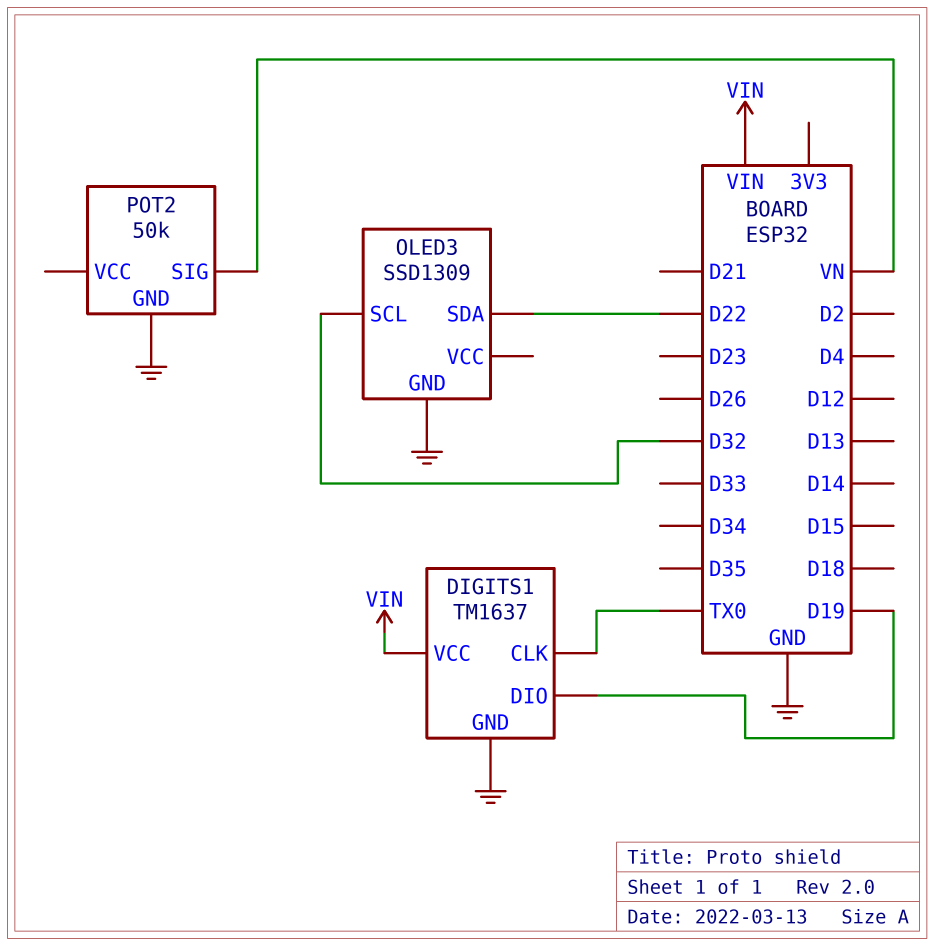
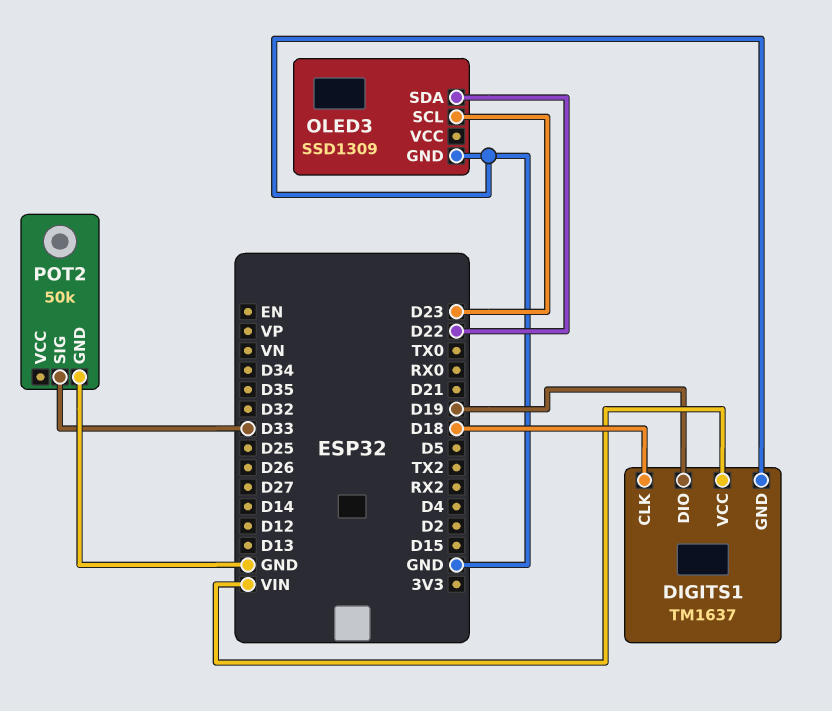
DIGITS1 pin CLK: TX0 -> D18
OLED3 pin SCL: D32 -> D23
POT2 pin SIG: VN -> D33

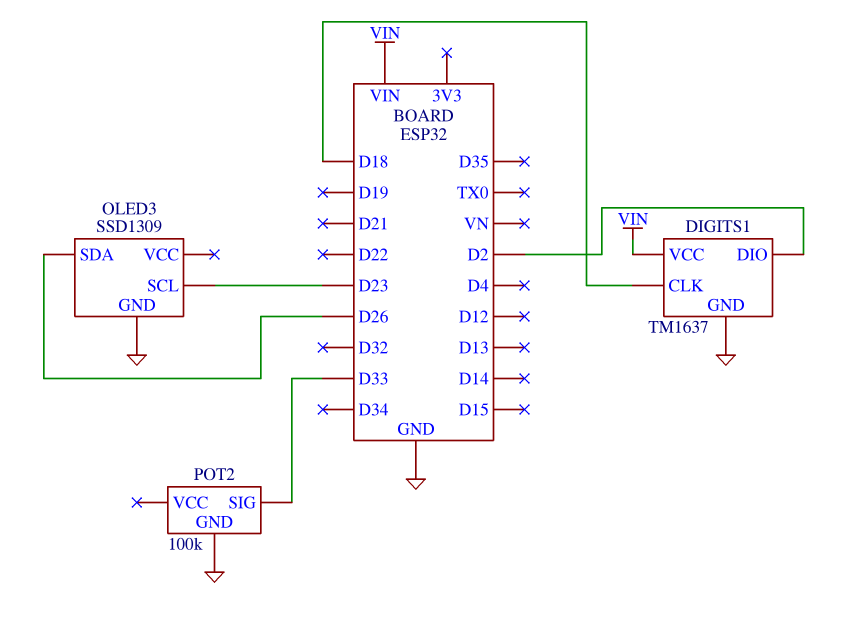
DIGITS1 pin DIO: D19 -> D2
OLED3 pin SDA: D22 -> D26
POT2: 50k -> 100k

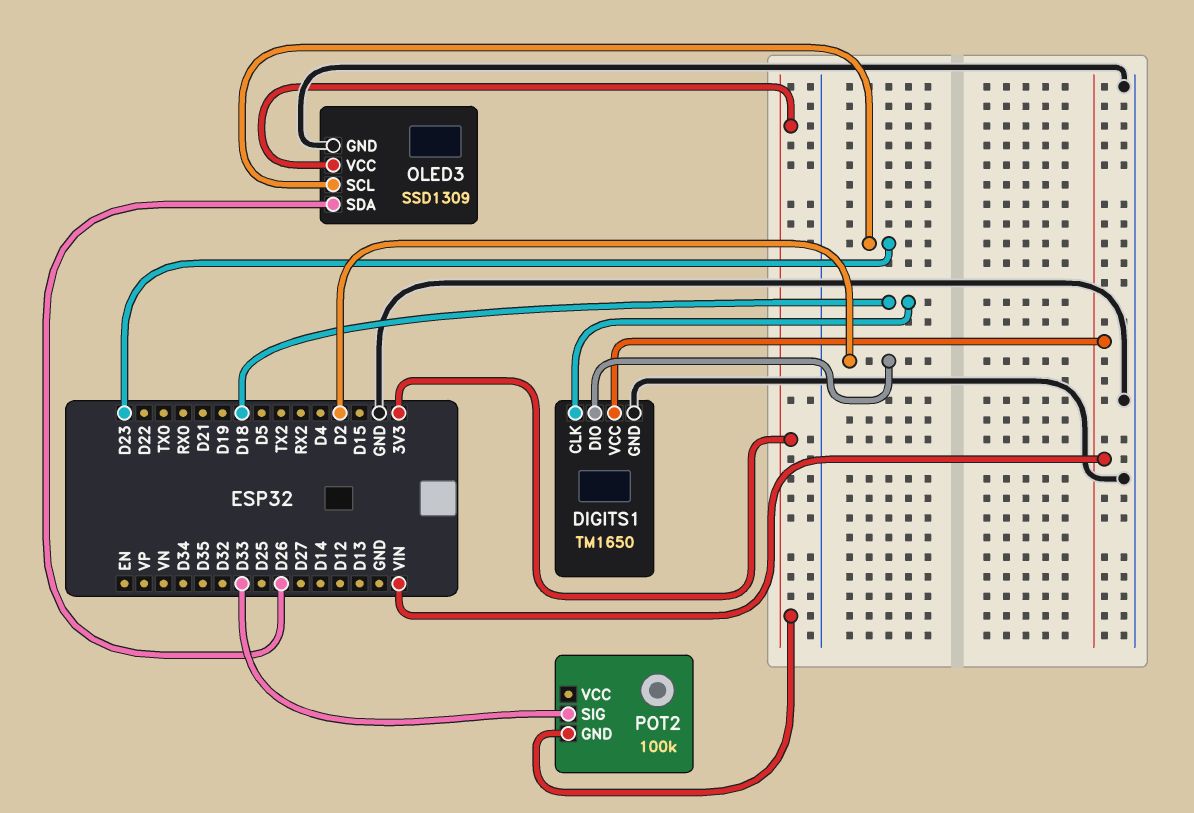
DIGITS1: TM1637 -> TM1650
OLED3 pin VCC: none -> 3V3
POT2 pin GND: GND -> 3V3

